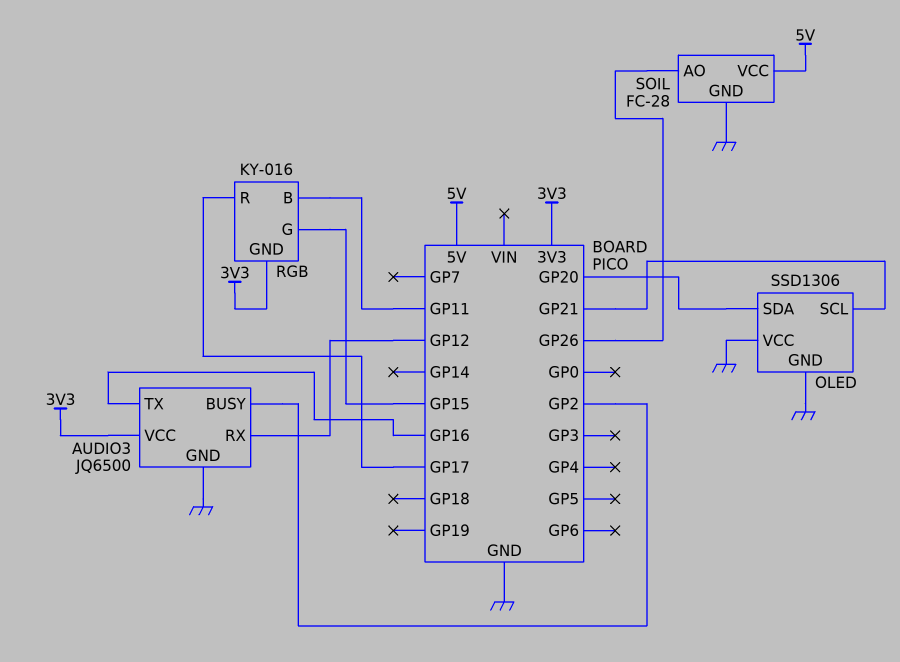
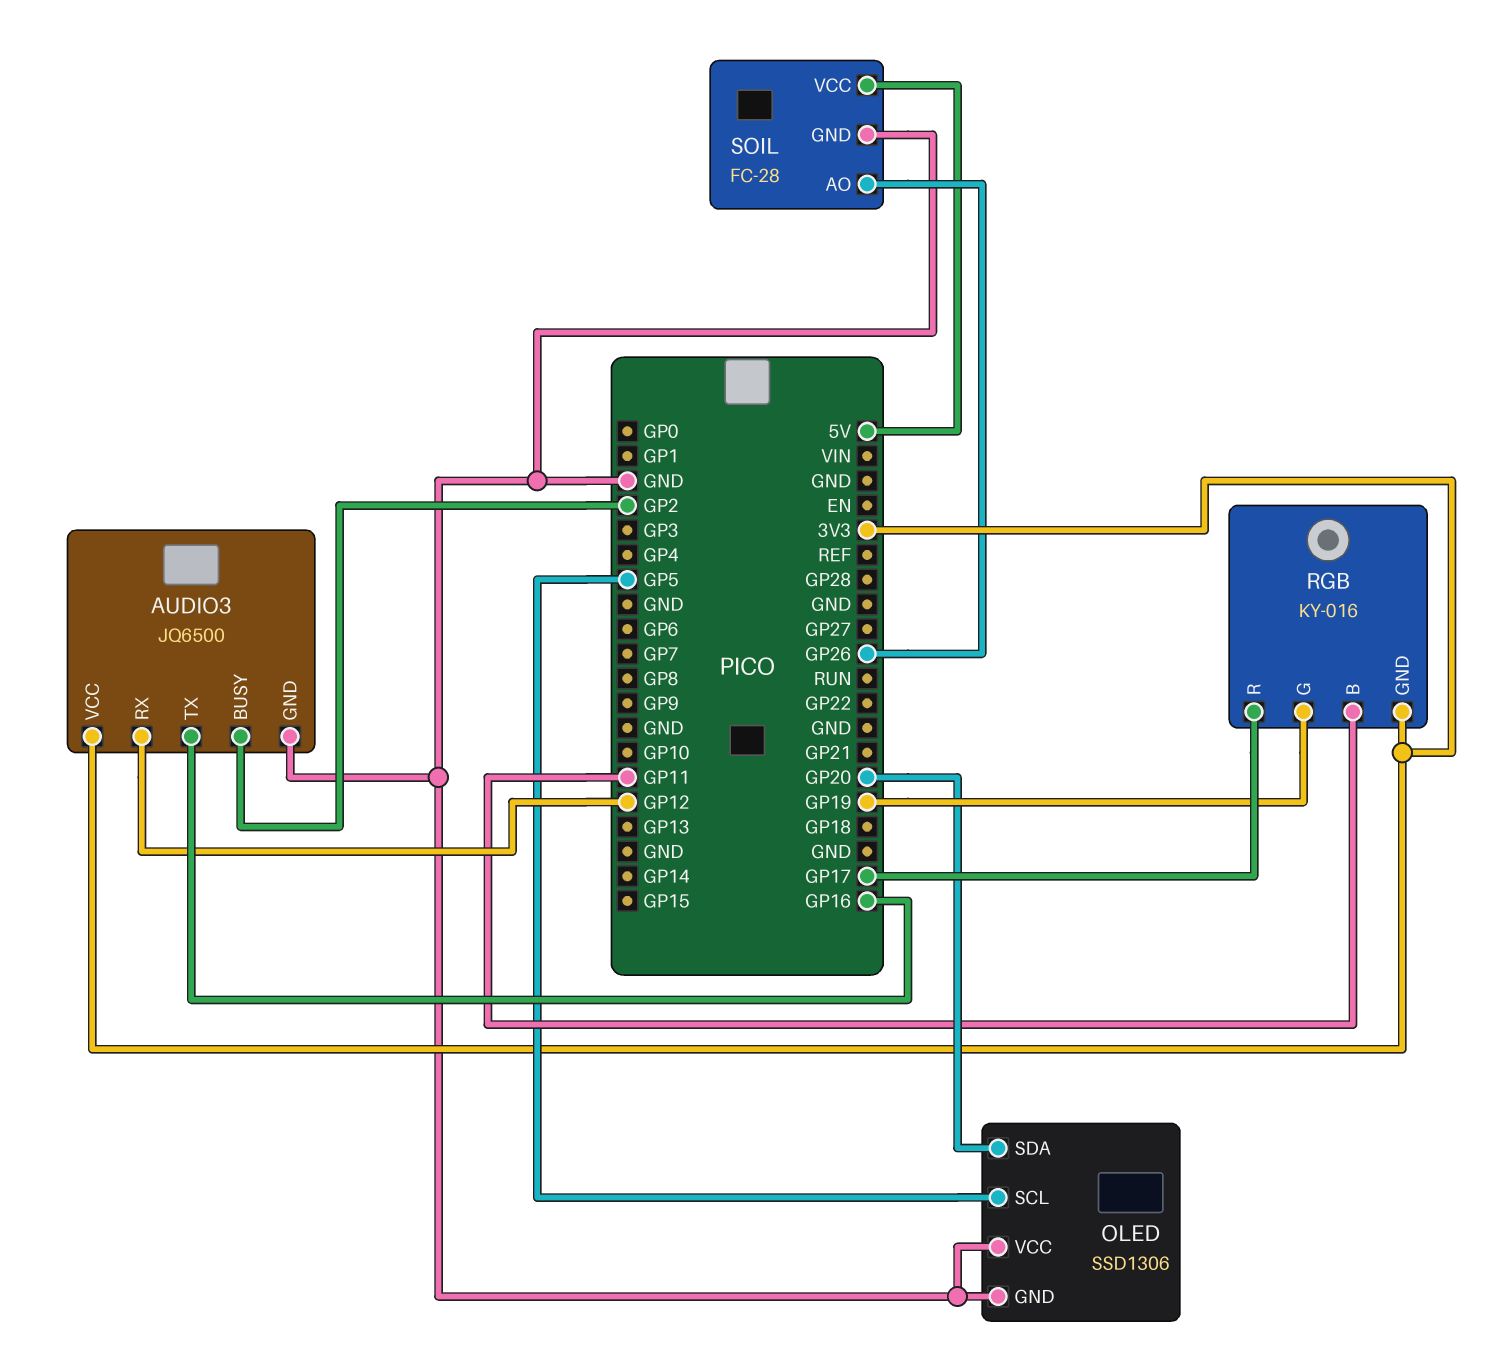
OLED pin SCL: GP21 -> GP5
RGB pin G: GP15 -> GP19

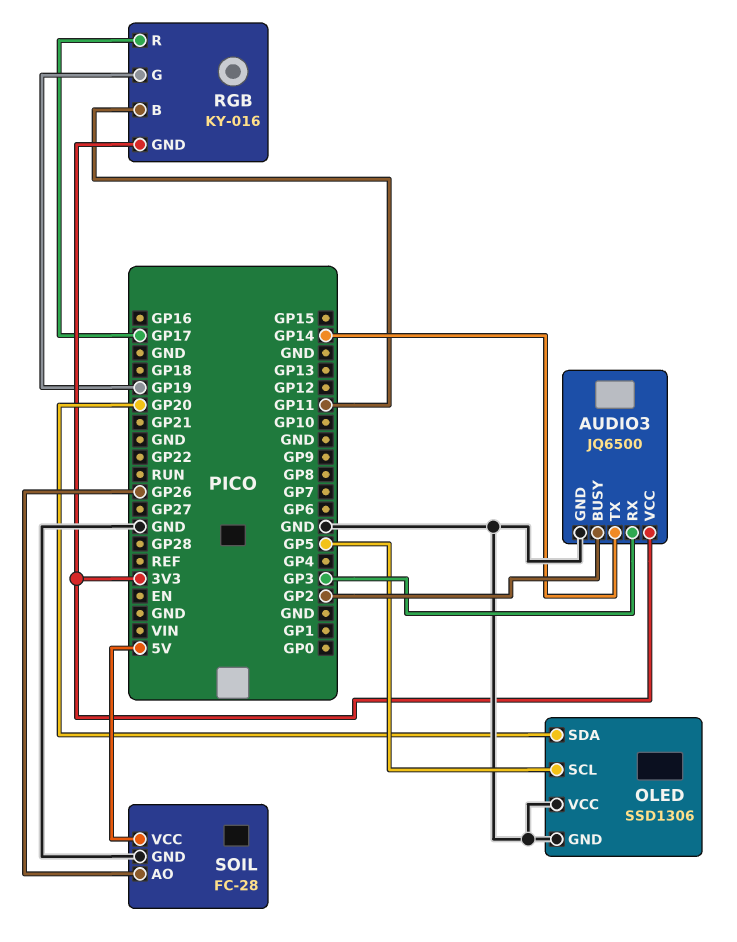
AUDIO3 pin RX: GP12 -> GP3
AUDIO3 pin TX: GP16 -> GP14

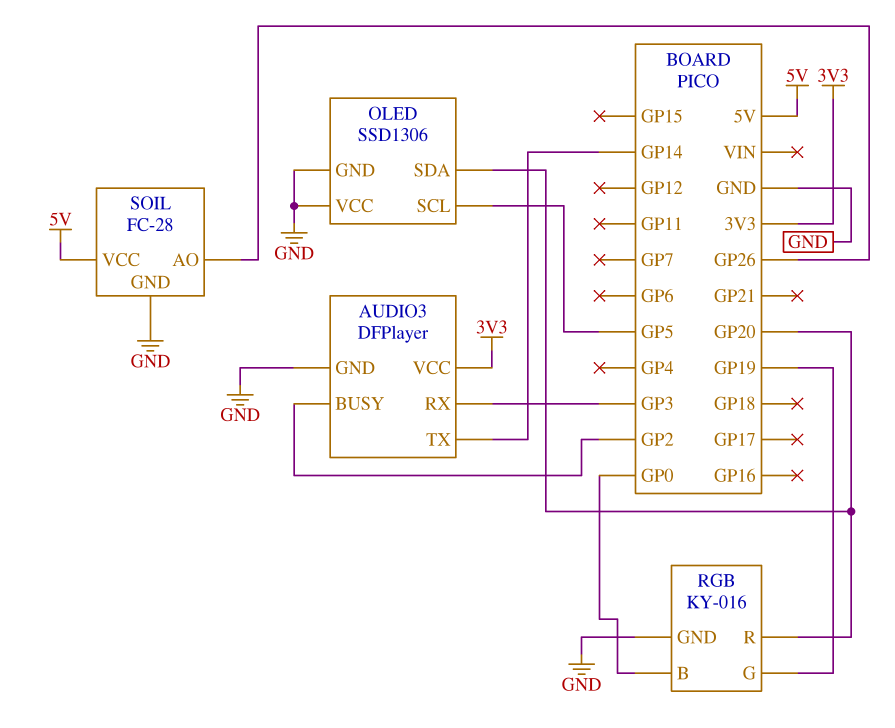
AUDIO3: JQ6500 -> DFPlayer
RGB pin B: GP11 -> GP0
RGB pin GND: 3V3 -> GND
RGB pin R: GP17 -> GP20

